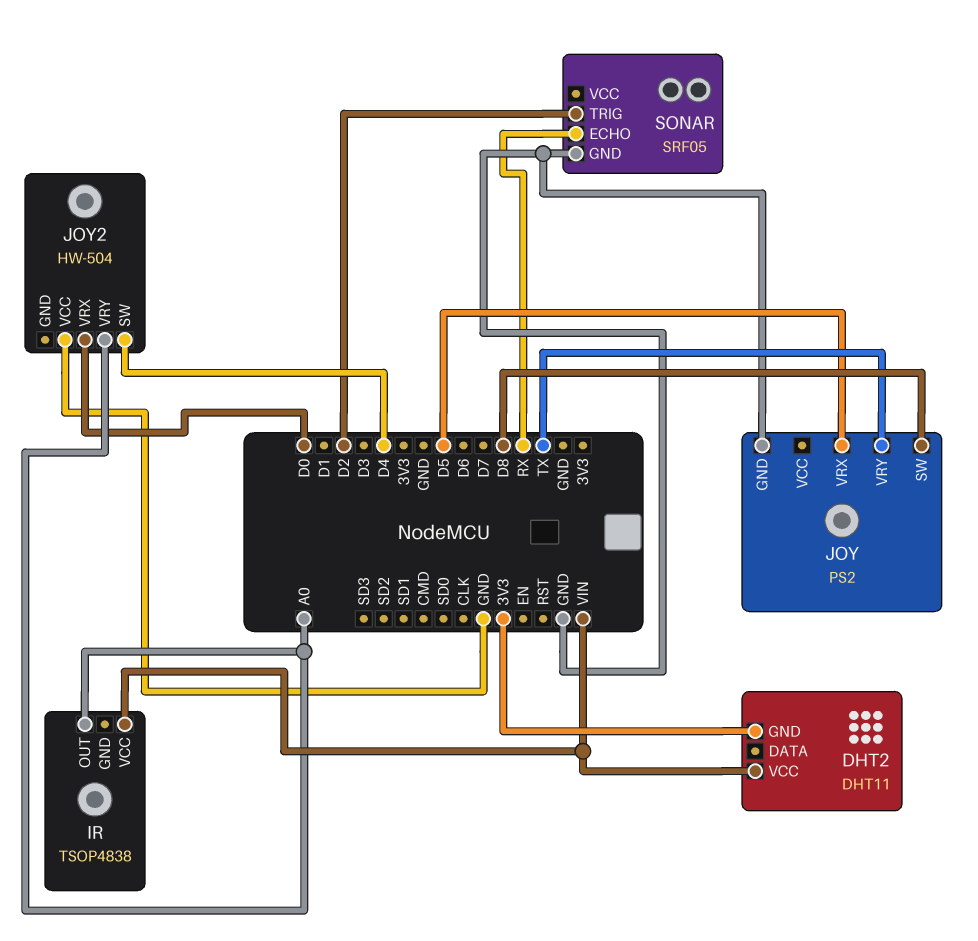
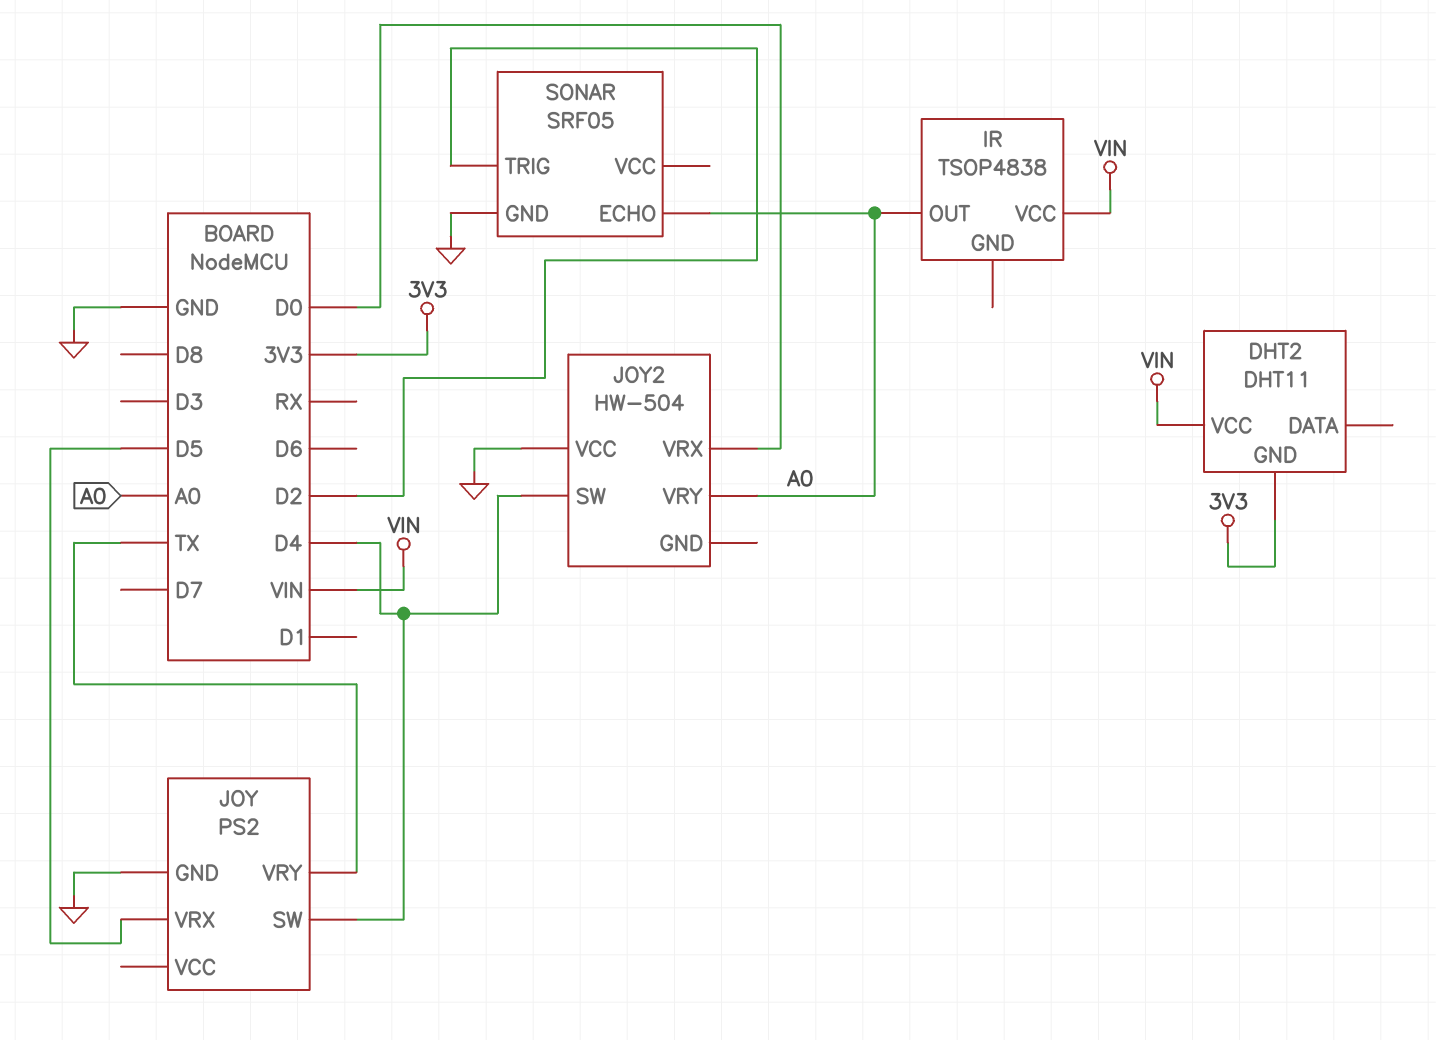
JOY pin SW: D8 -> D4
SONAR pin ECHO: RX -> A0

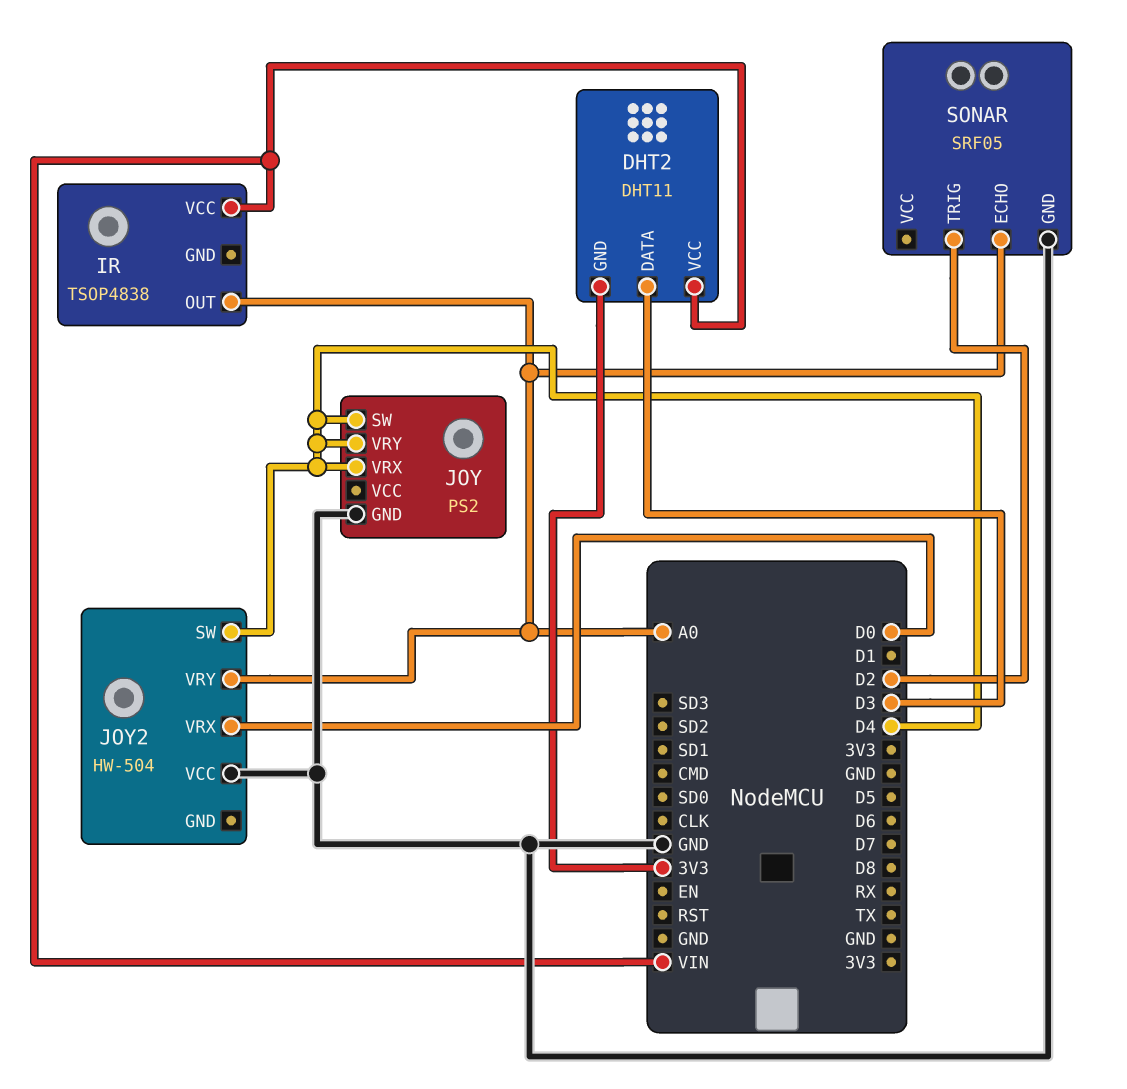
DHT2 pin DATA: none -> D3
JOY pin VRX: D5 -> D4
JOY pin VRY: TX -> D4

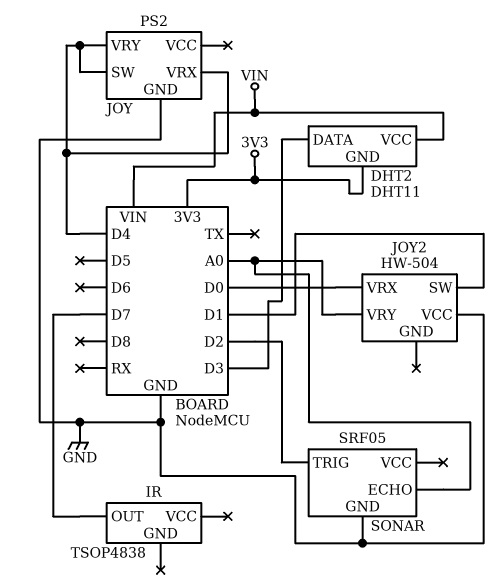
IR pin OUT: A0 -> D7
IR pin VCC: VIN -> none
JOY2 pin SW: D4 -> D1

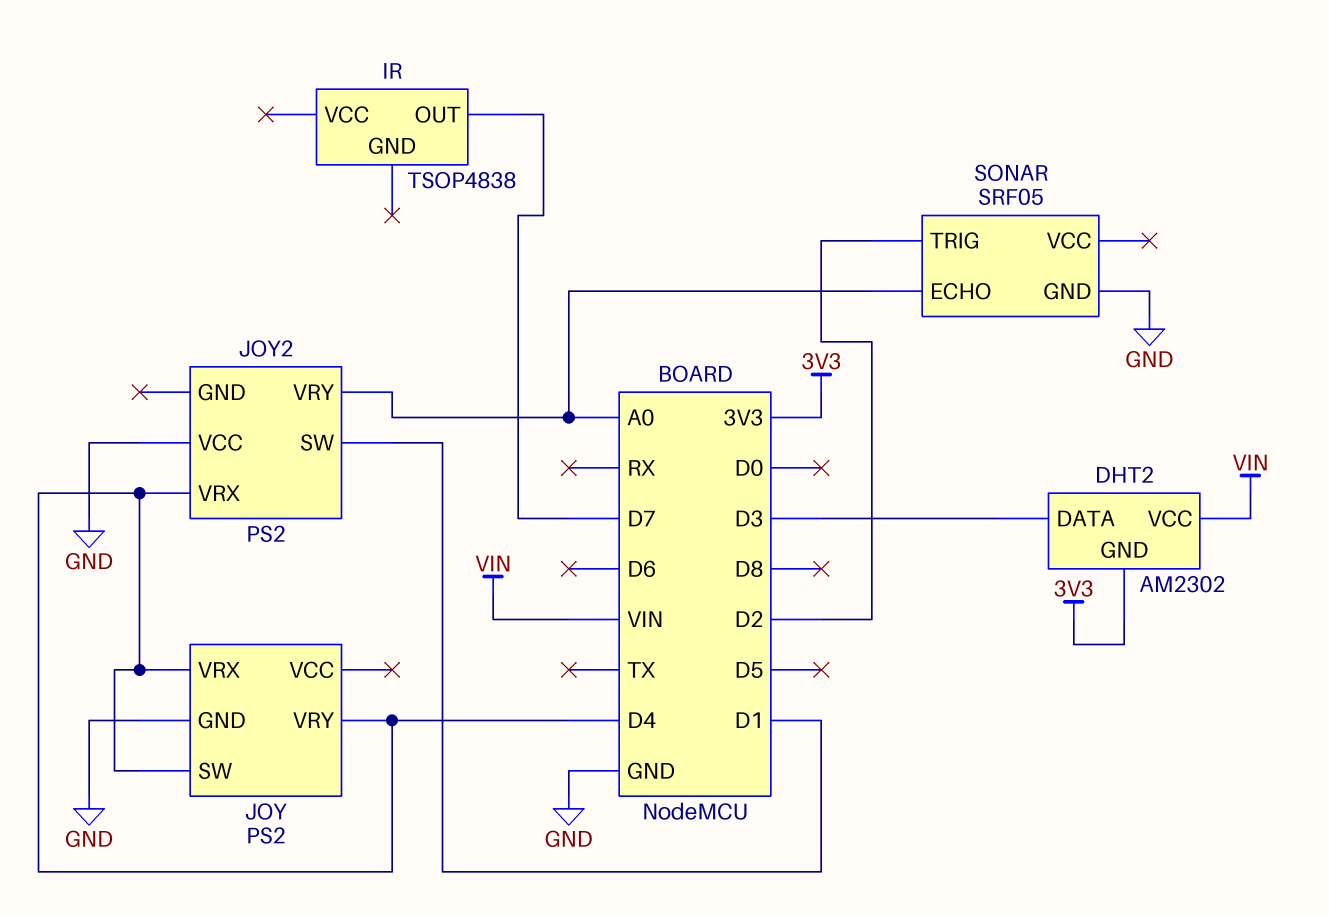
DHT2: DHT11 -> AM2302
JOY2: HW-504 -> PS2
JOY2 pin VRX: D0 -> D4

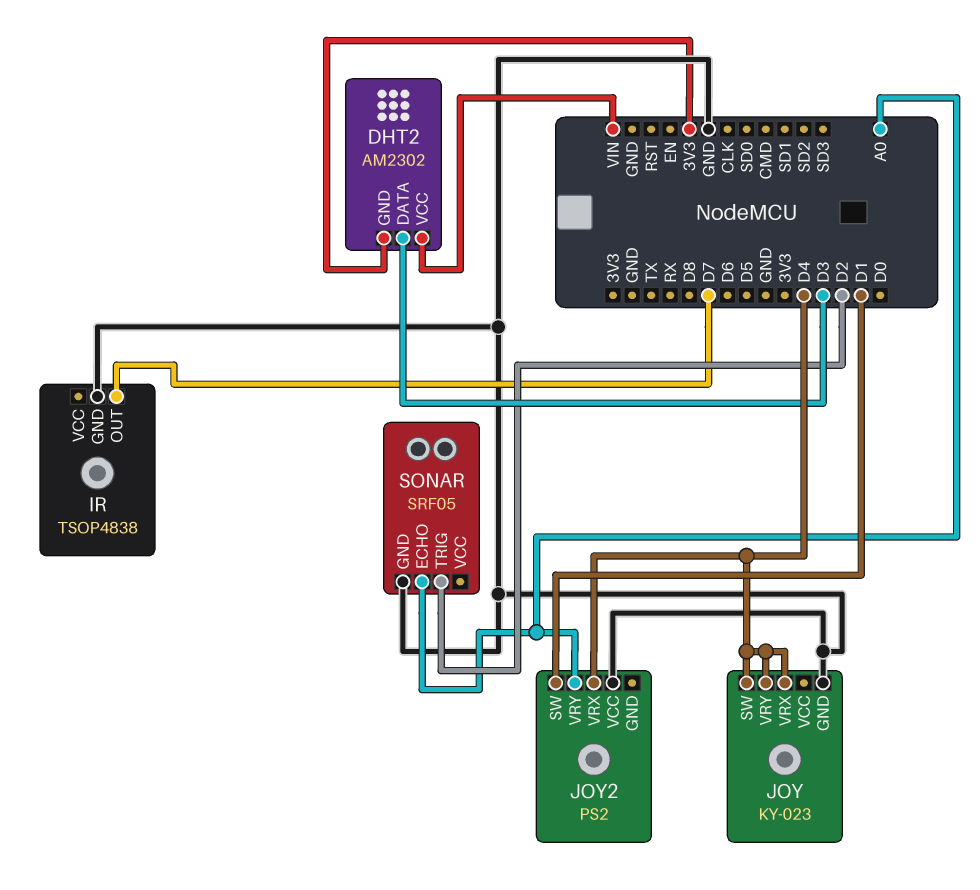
IR pin GND: none -> GND
JOY: PS2 -> KY-023

